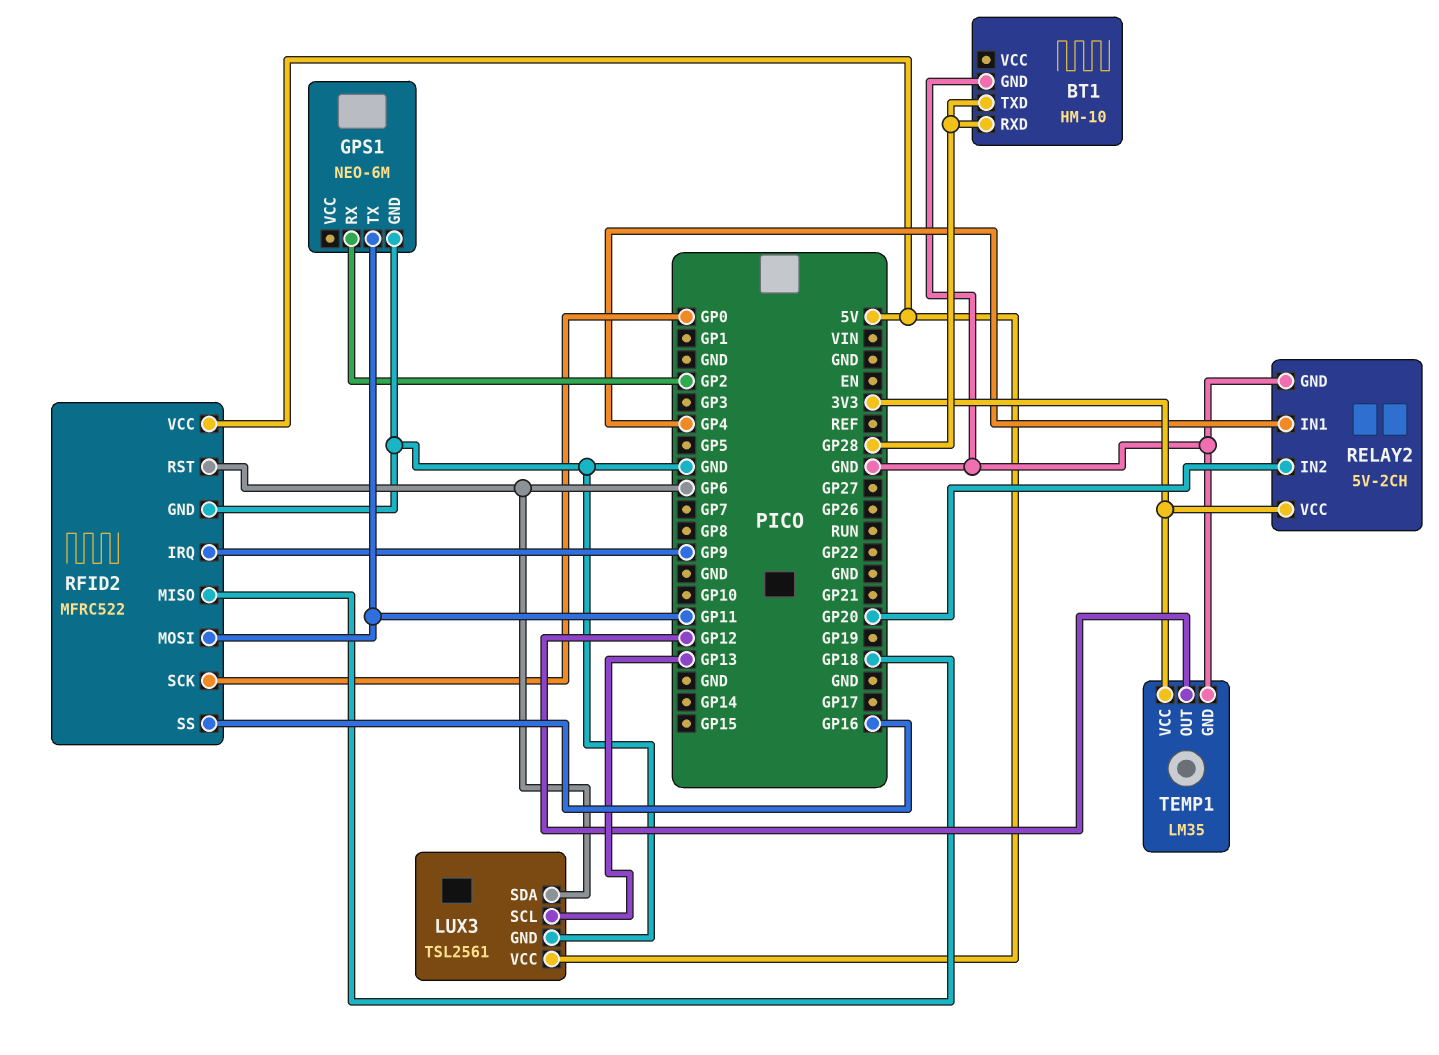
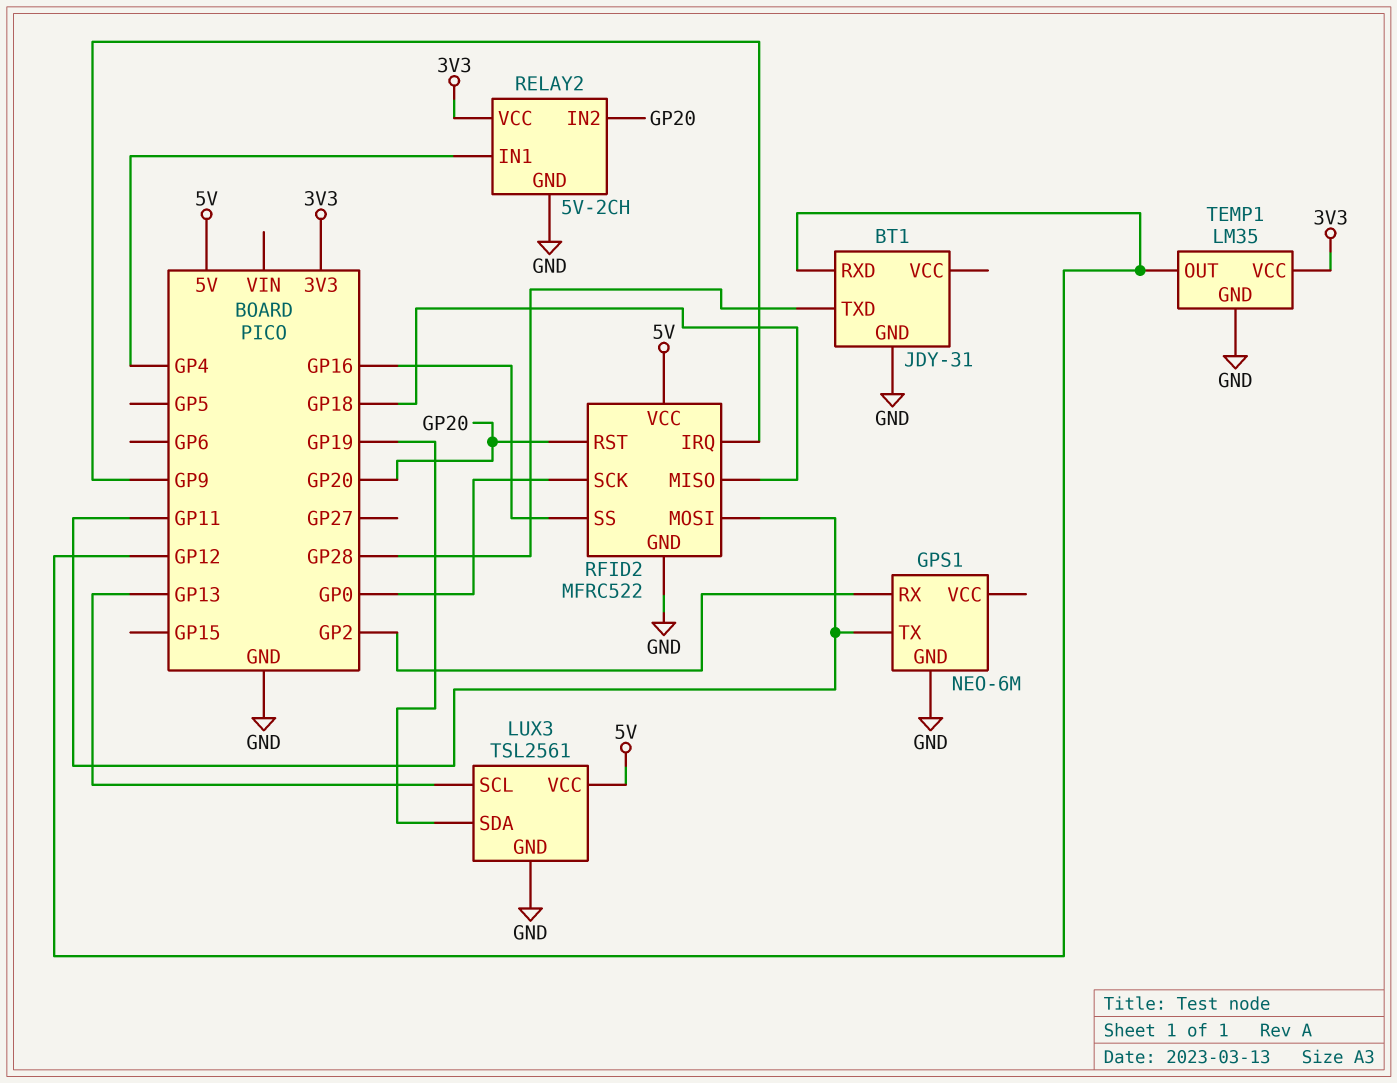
BT1: HM-10 -> JDY-31
BT1 pin RXD: GP28 -> GP12
LUX3 pin SDA: GP6 -> GP19
RFID2 pin RST: GP6 -> GP20

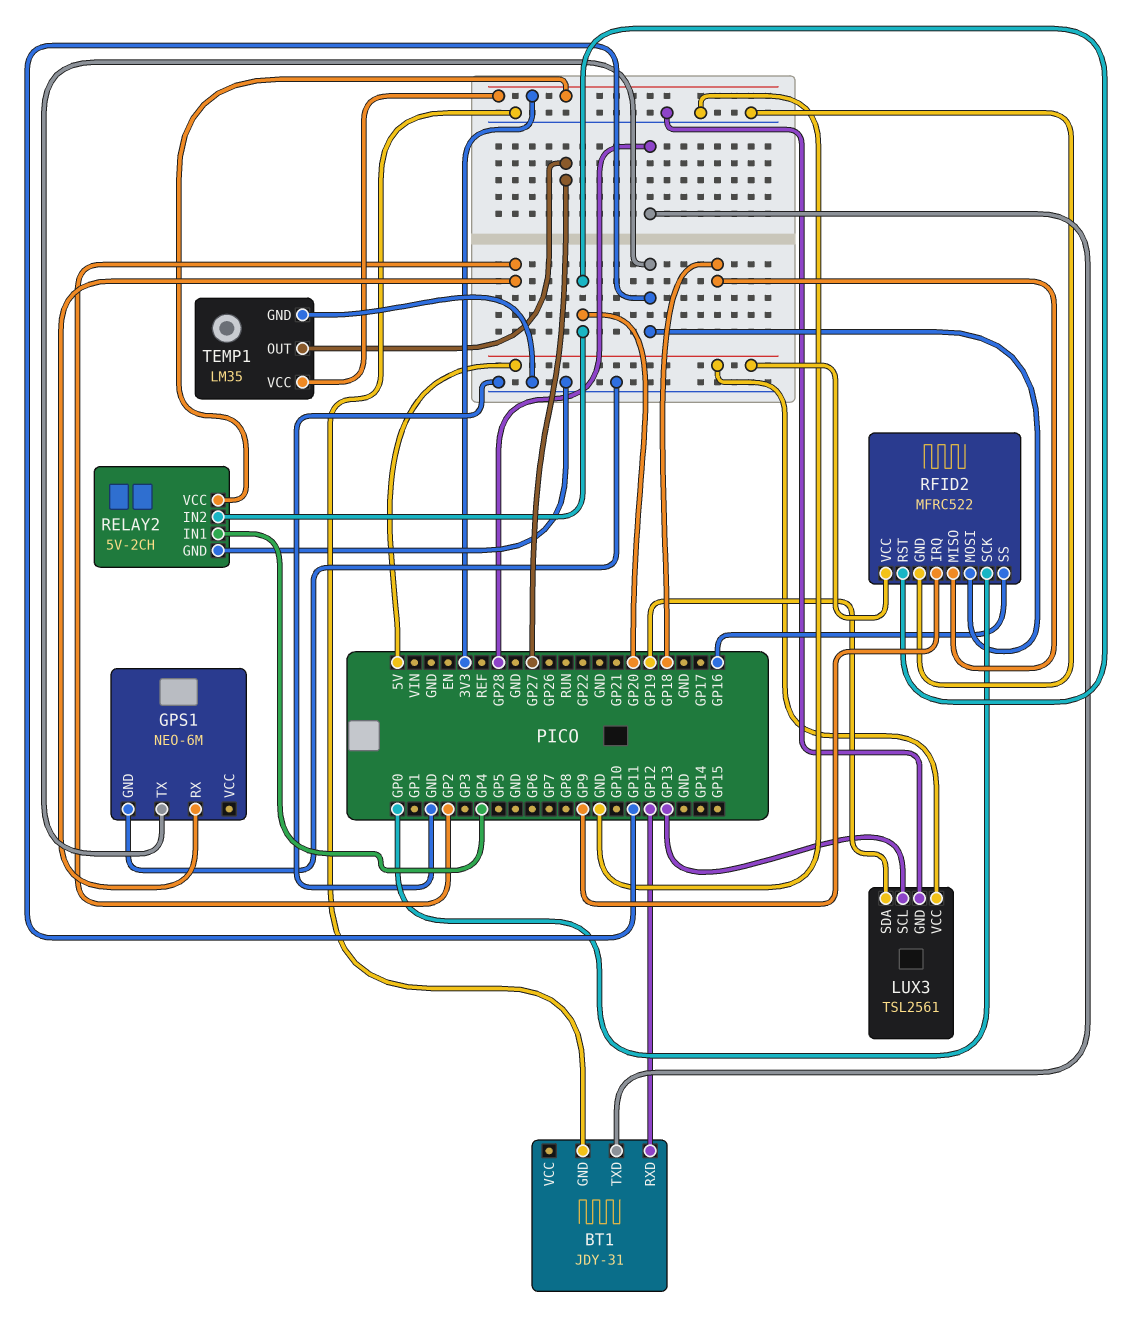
TEMP1 pin OUT: GP12 -> GP27

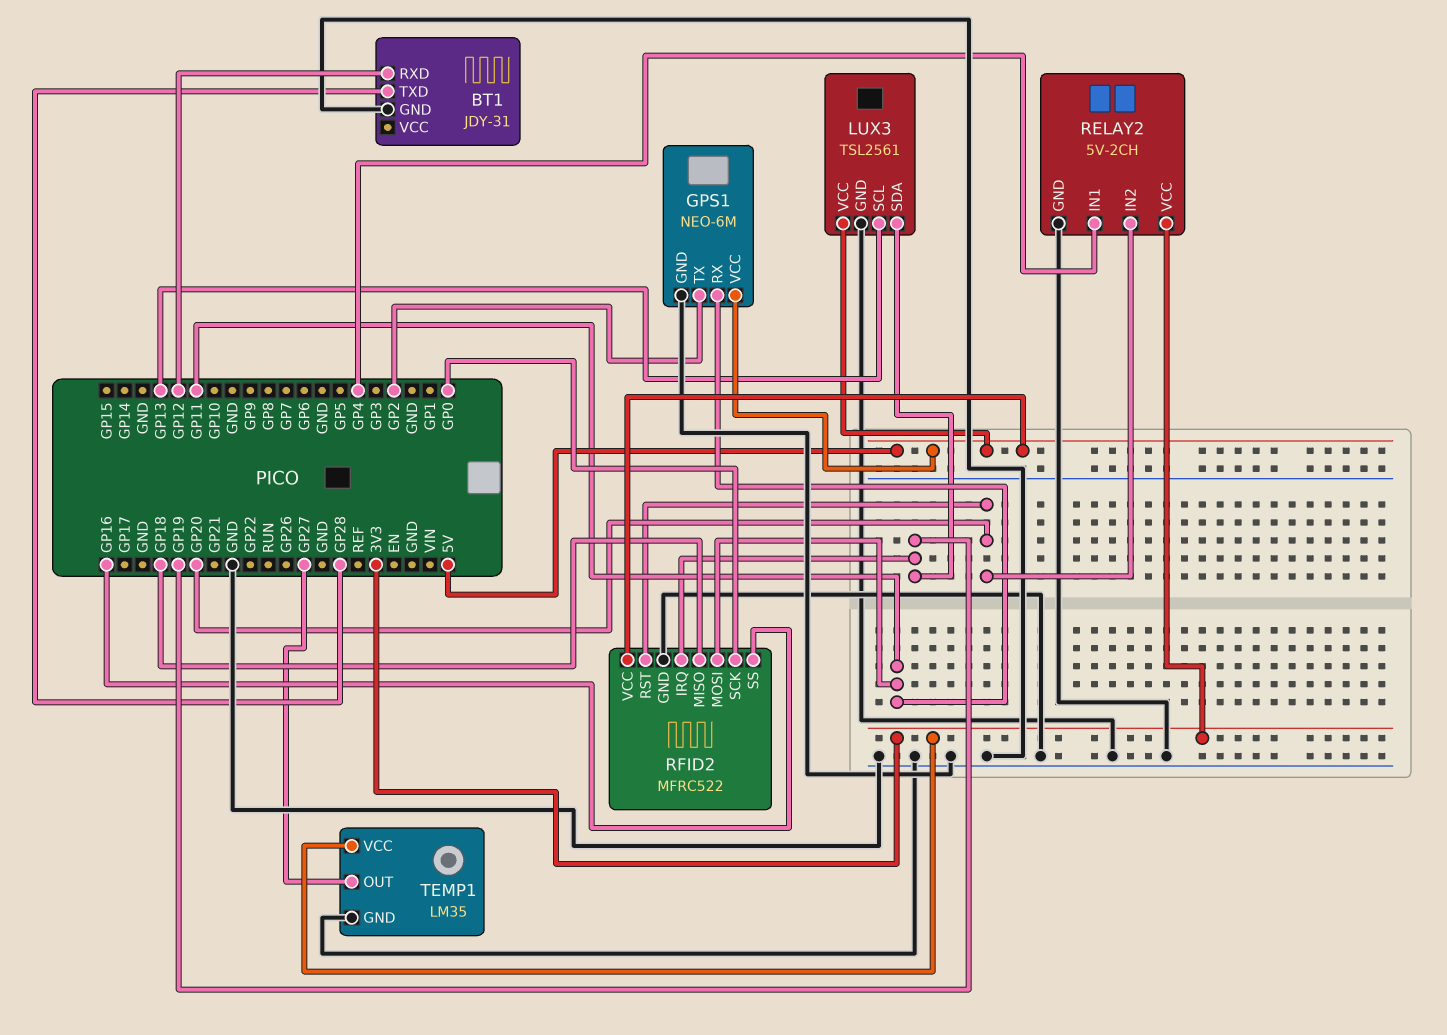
GPS1 pin RX: GP2 -> GP11
GPS1 pin TX: GP11 -> GP2
GPS1 pin VCC: none -> 5V
RFID2 pin IRQ: GP9 -> GP19

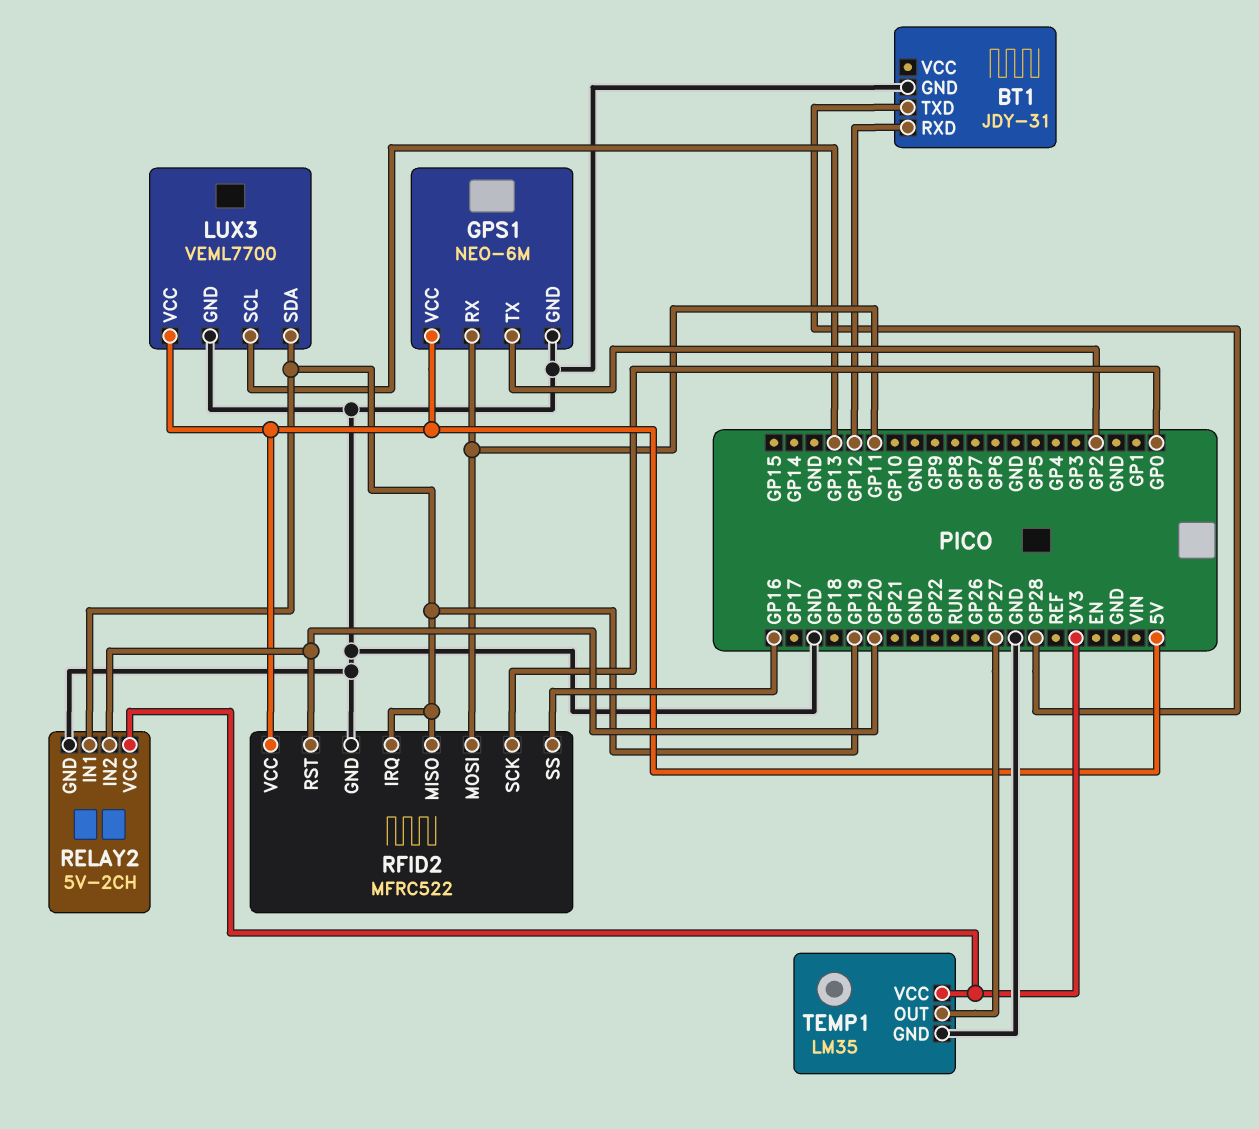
LUX3: TSL2561 -> VEML7700
RELAY2 pin IN1: GP4 -> GP19
RFID2 pin MISO: GP18 -> GP19

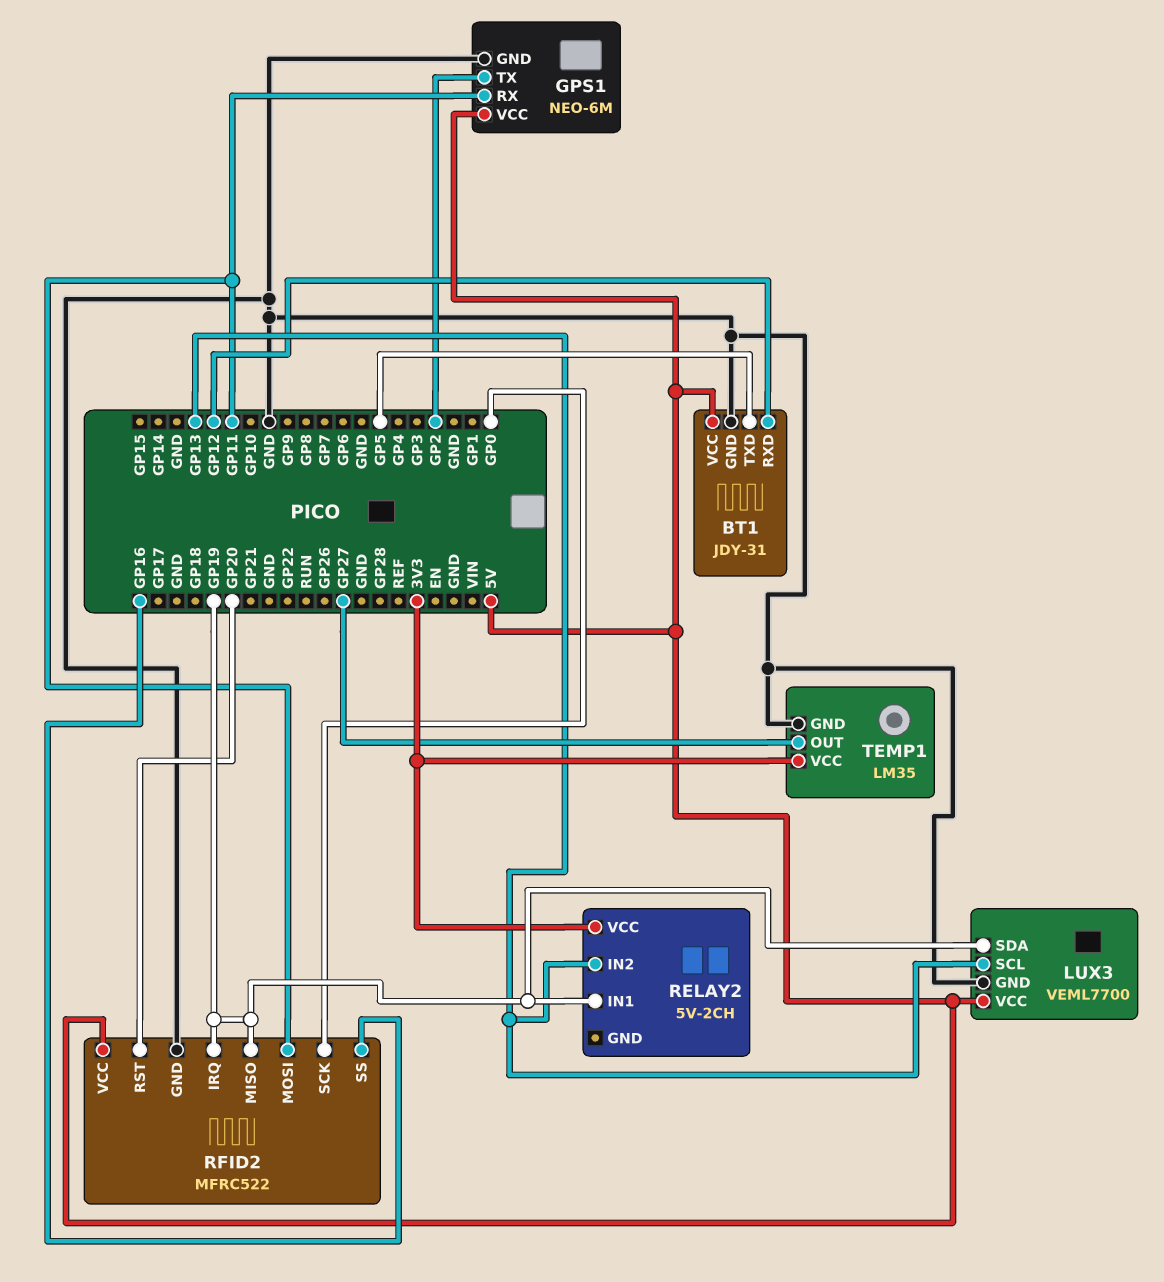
BT1 pin TXD: GP28 -> GP5
BT1 pin VCC: none -> 5V
RELAY2 pin GND: GND -> none
RELAY2 pin IN2: GP20 -> GP13

